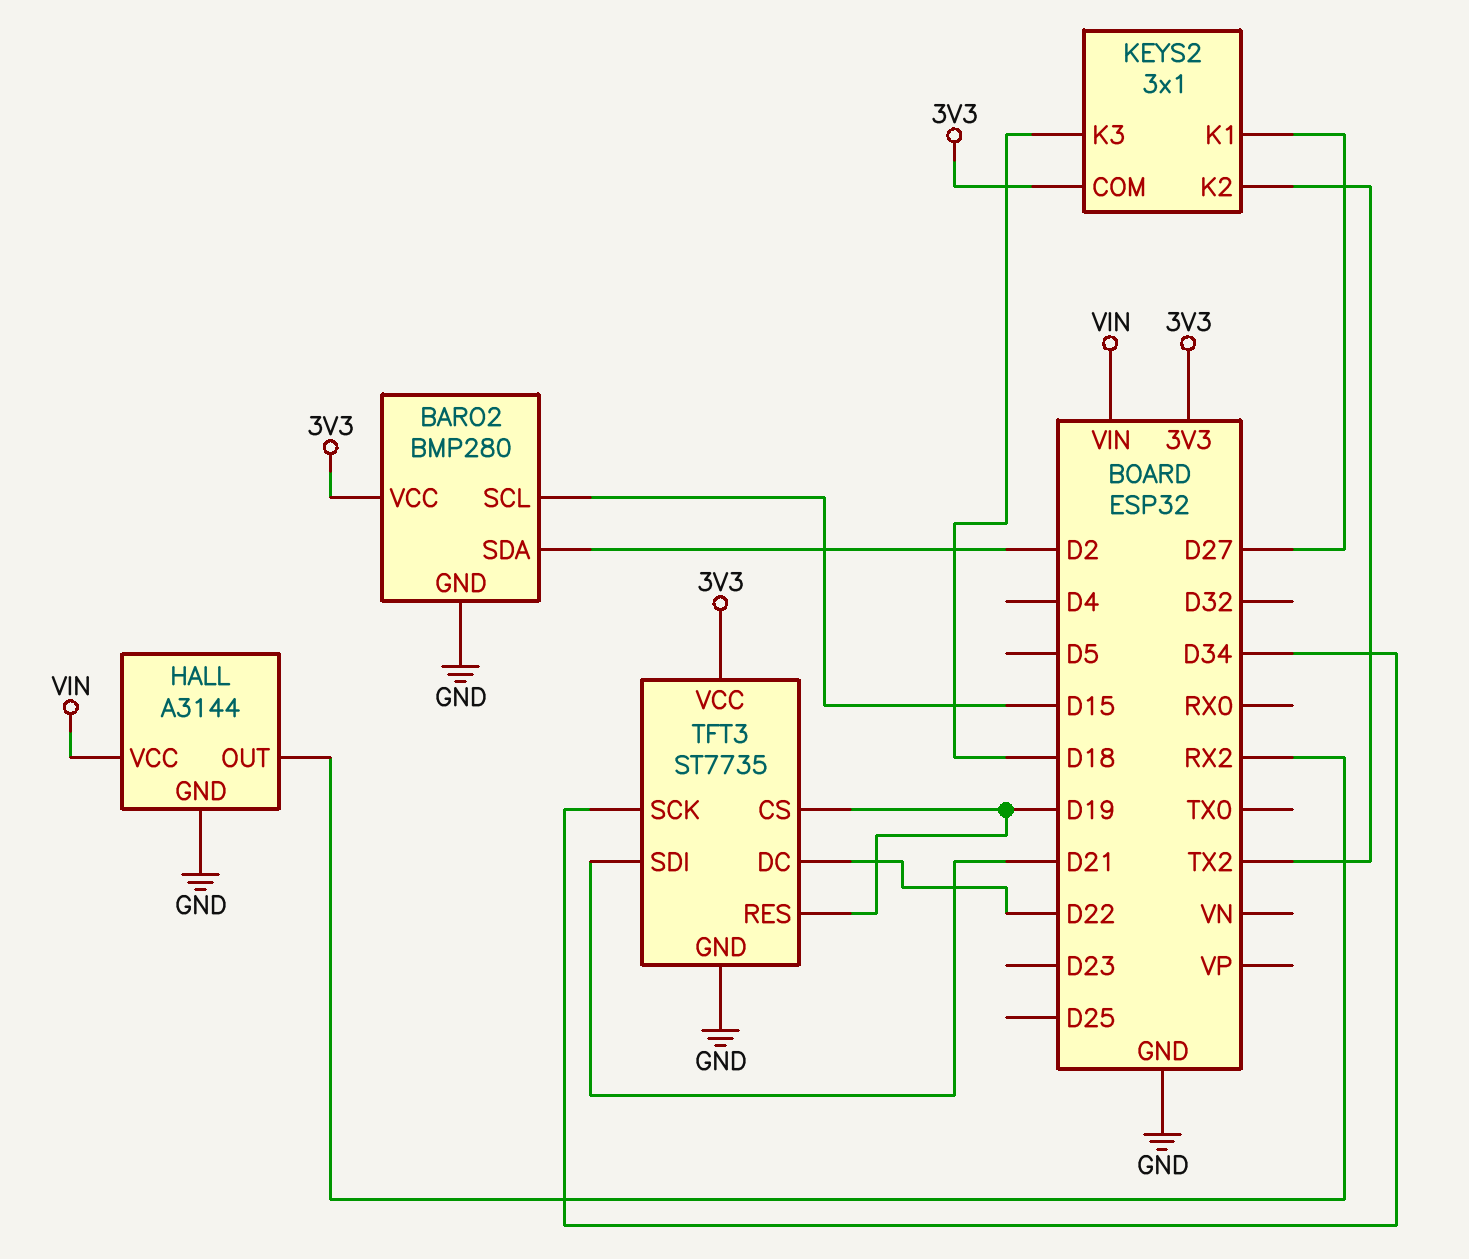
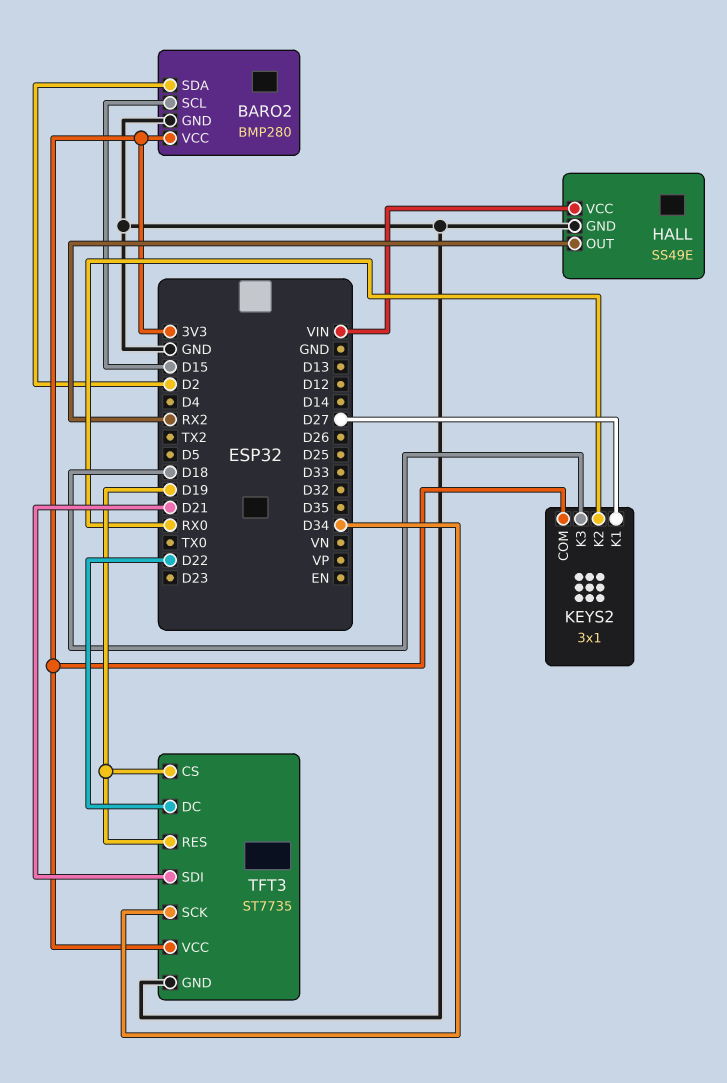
HALL: A3144 -> SS49E
KEYS2 pin K2: TX2 -> RX0

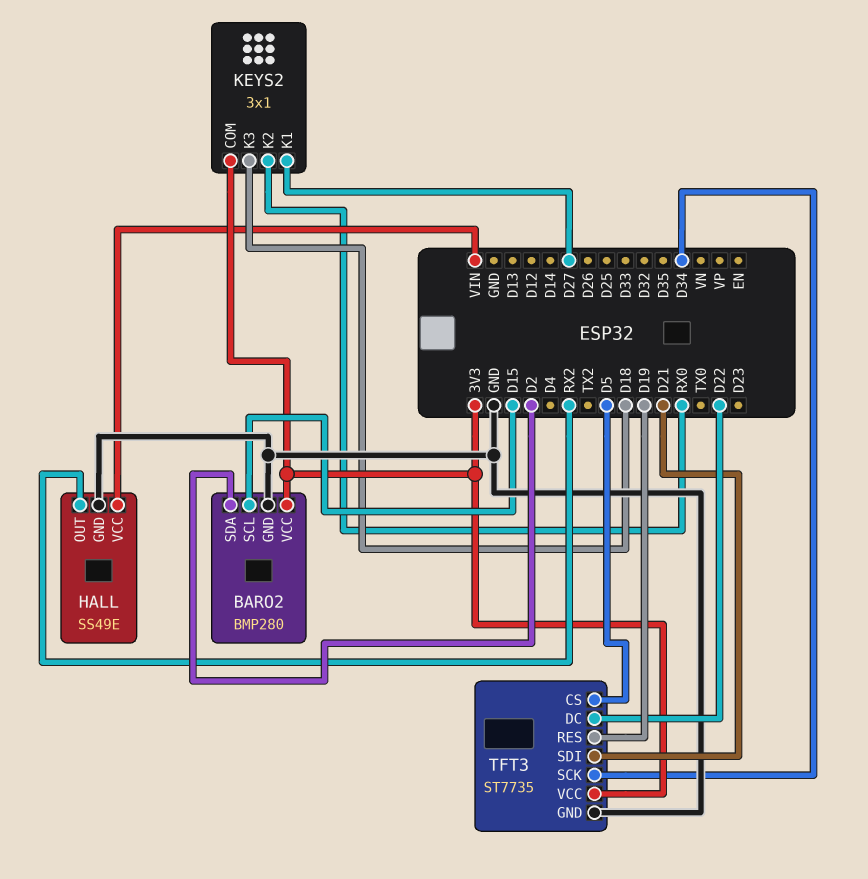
TFT3 pin CS: D19 -> D5

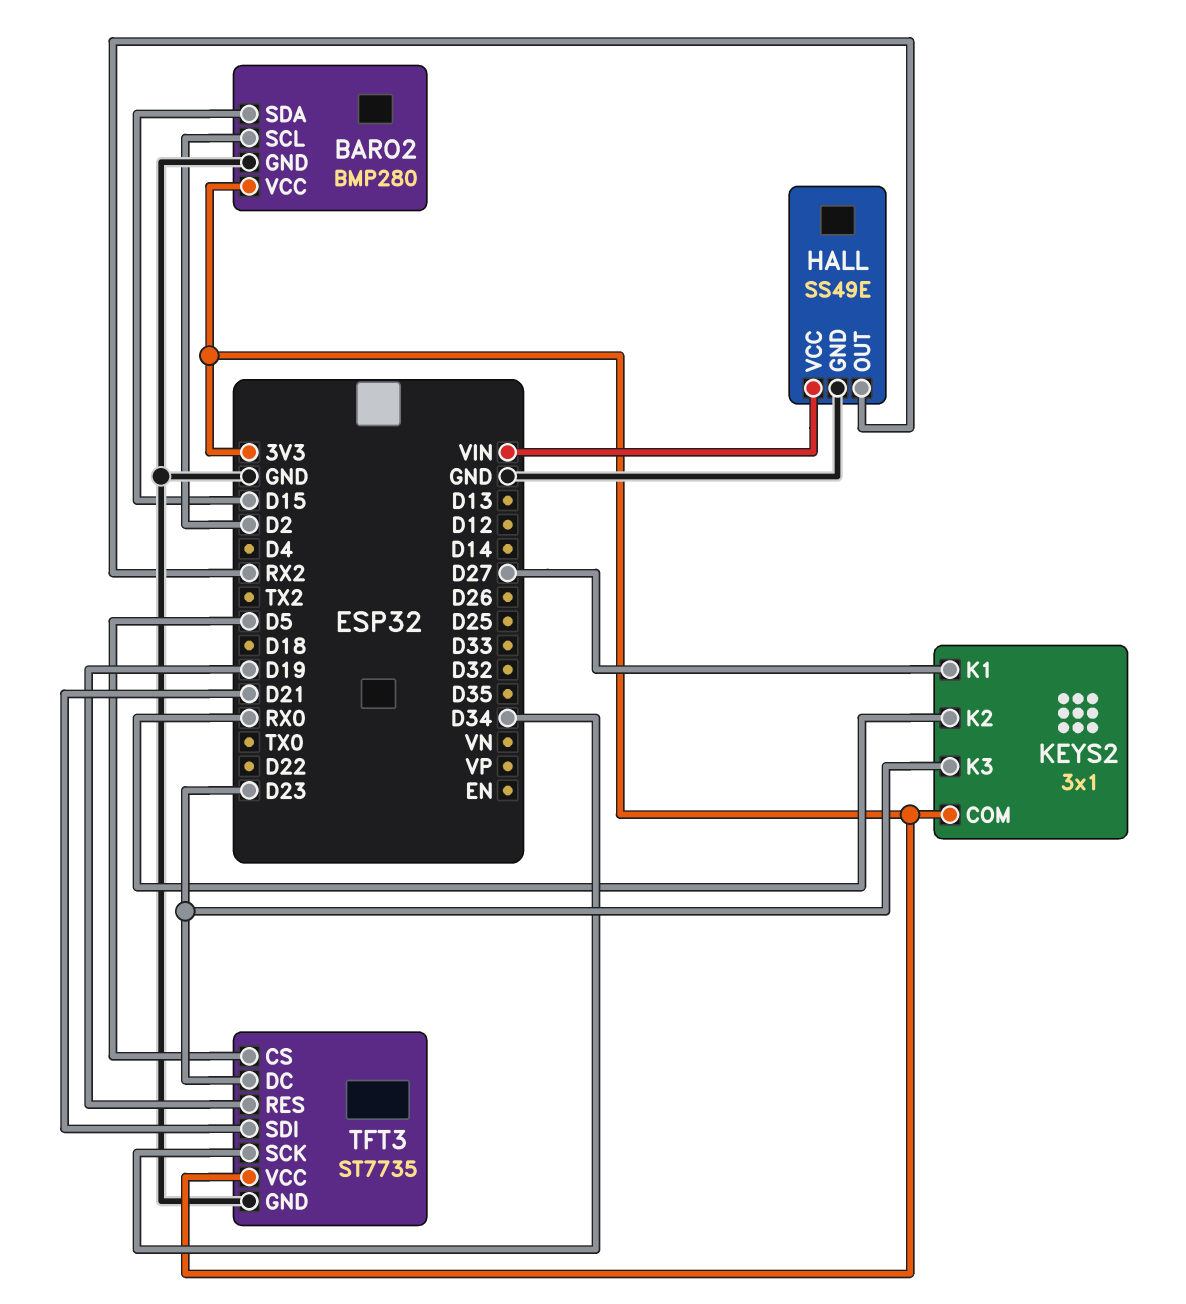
BARO2 pin SCL: D15 -> D2
BARO2 pin SDA: D2 -> D15
KEYS2 pin K3: D18 -> D23
TFT3 pin DC: D22 -> D23

